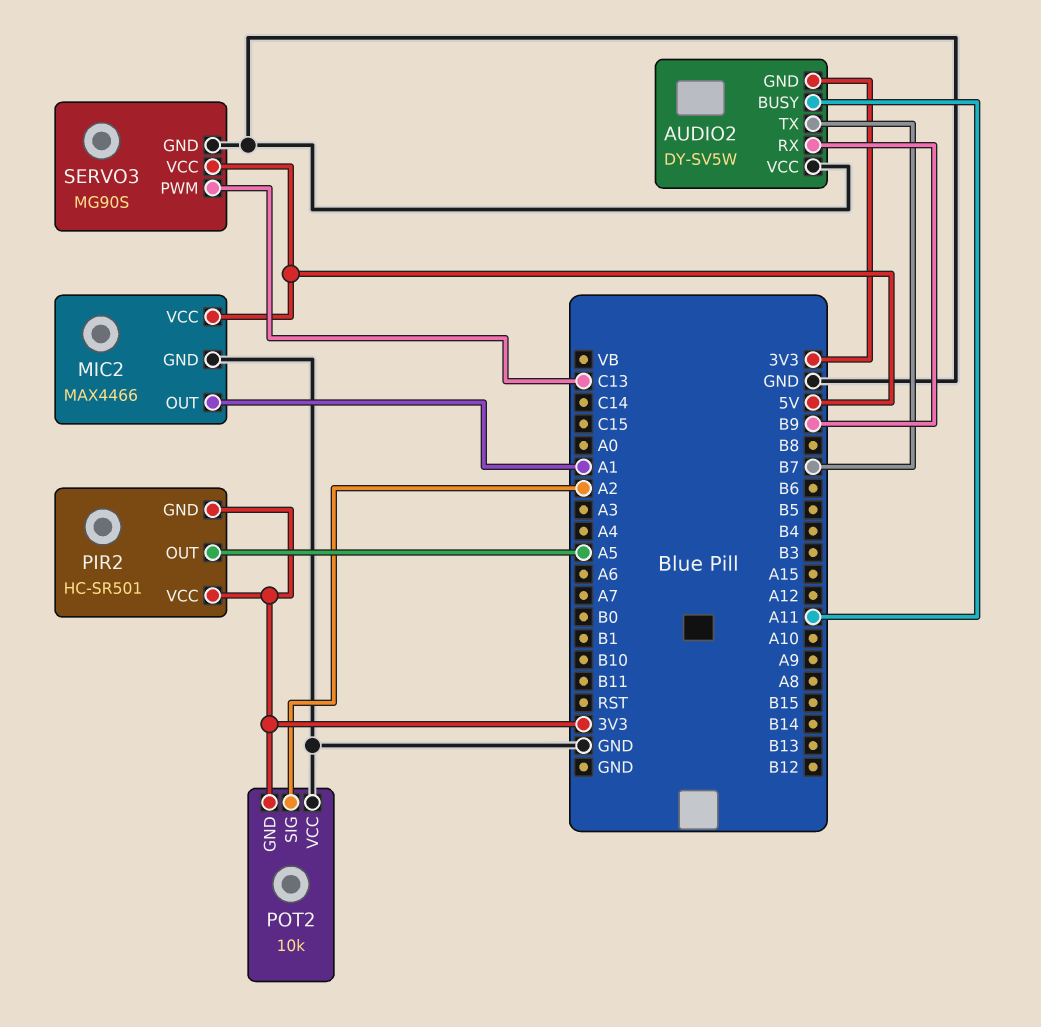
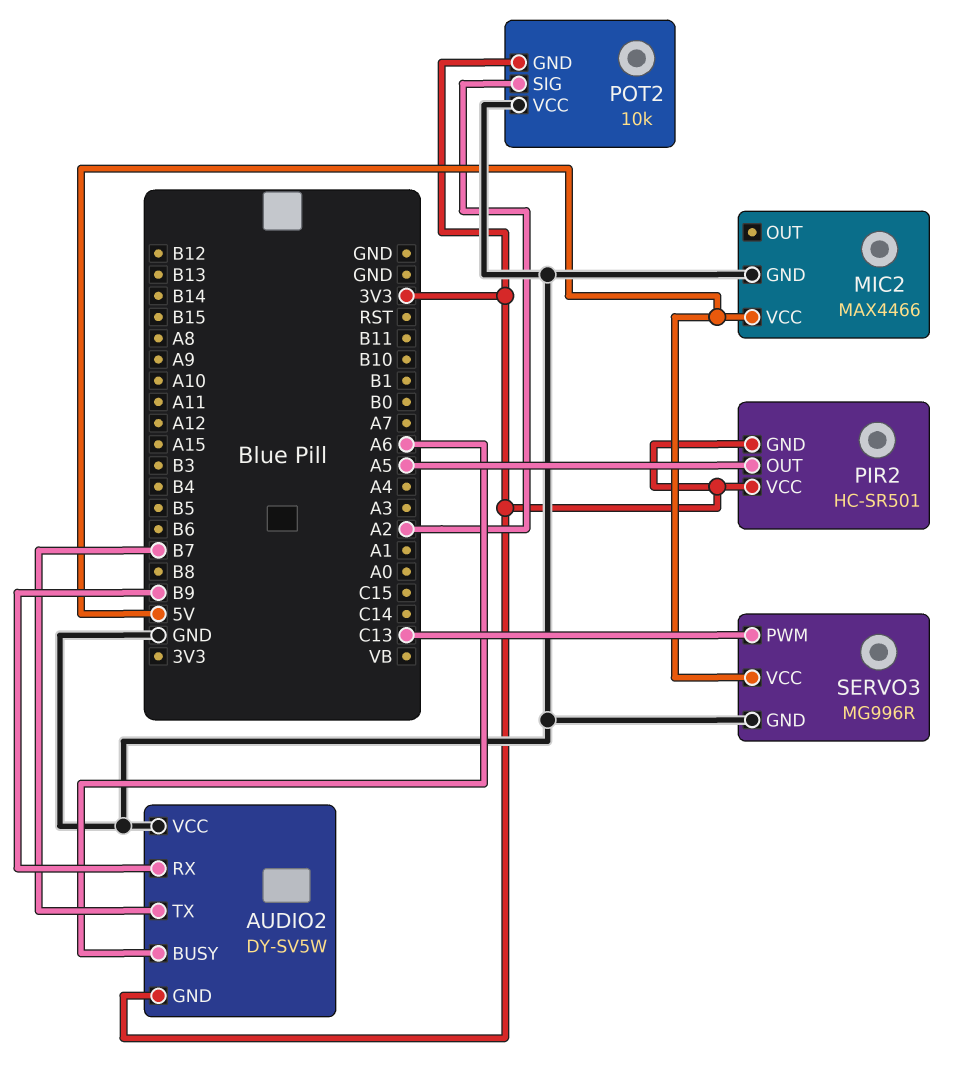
AUDIO2 pin BUSY: A11 -> A6
MIC2 pin OUT: A1 -> none
SERVO3: MG90S -> MG996R

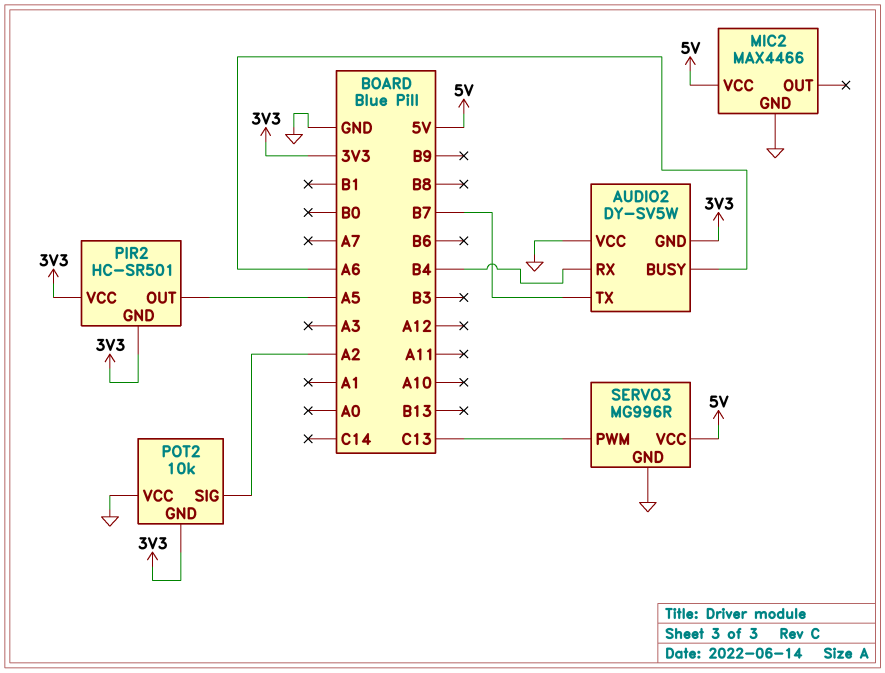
AUDIO2 pin RX: B9 -> B4

